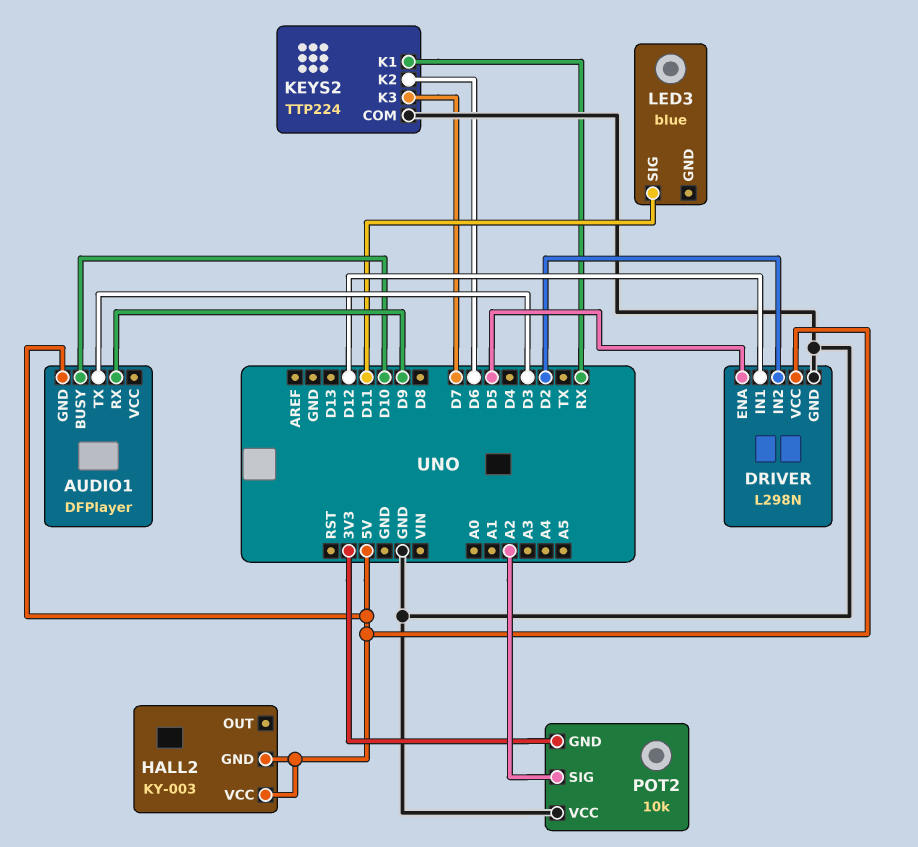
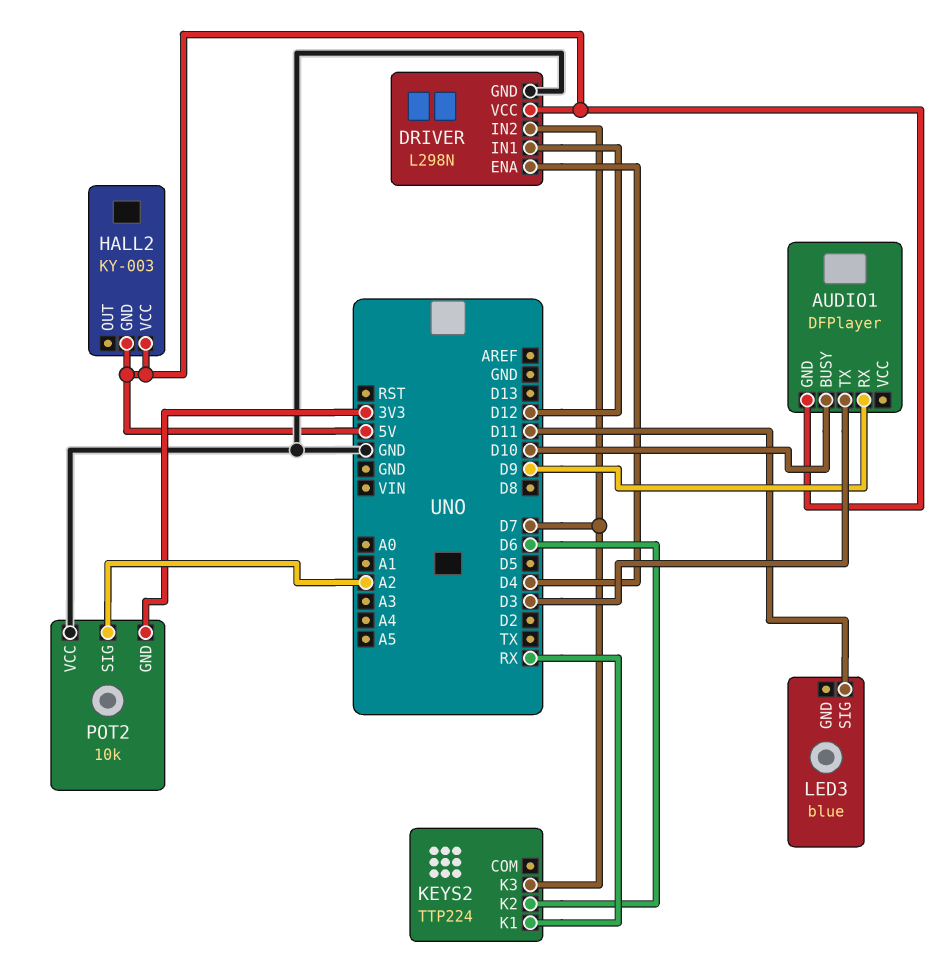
DRIVER pin ENA: D5 -> D4
DRIVER pin IN2: D2 -> D7
KEYS2 pin COM: GND -> none

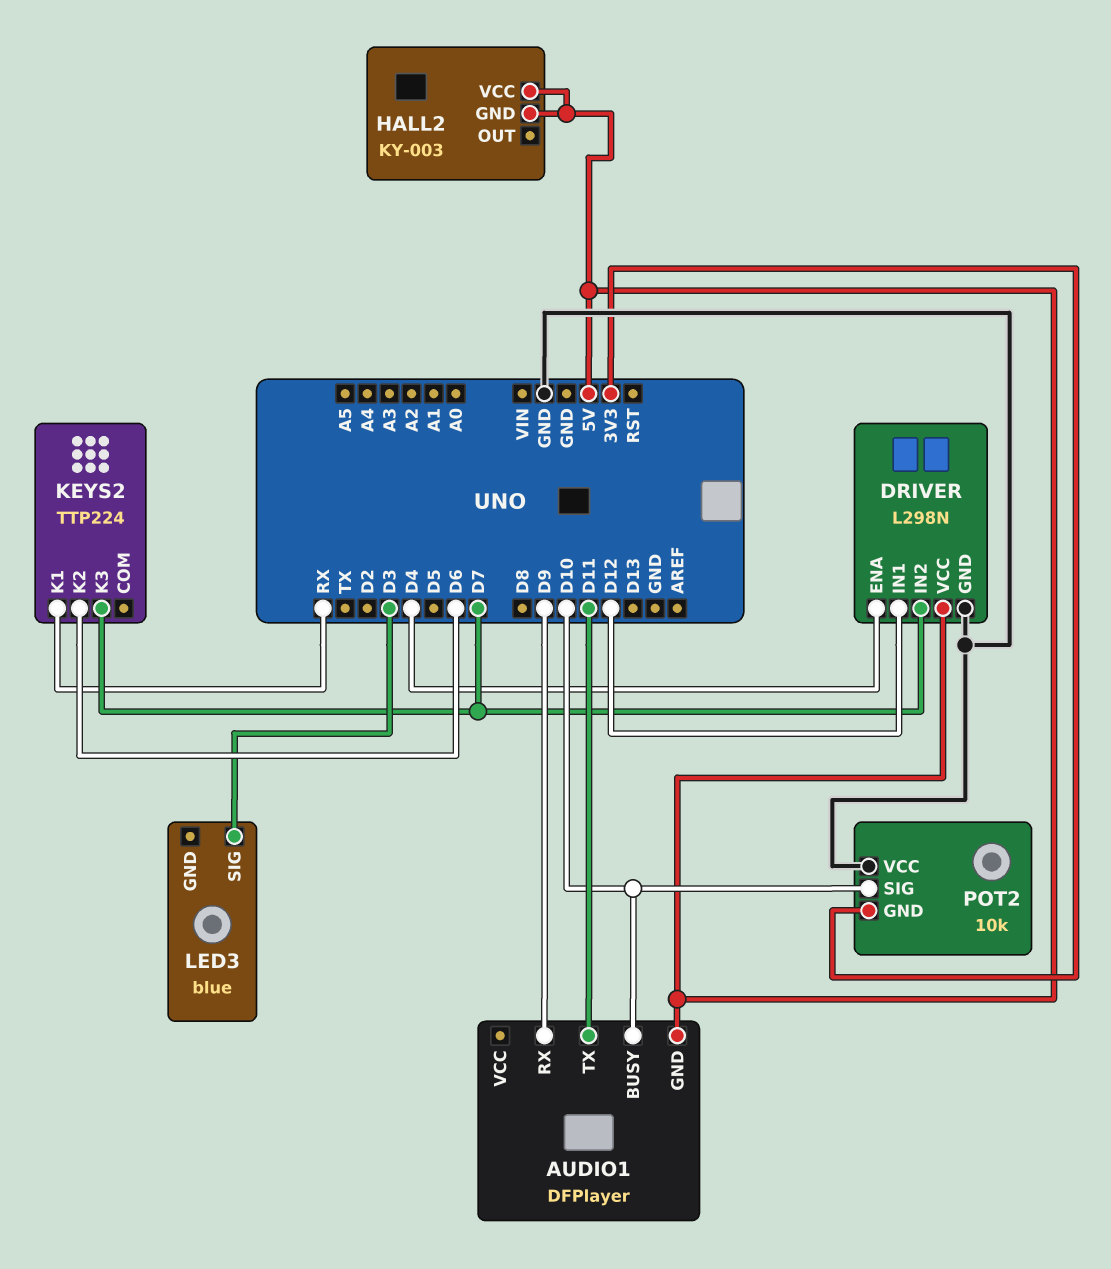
AUDIO1 pin TX: D3 -> D11
LED3 pin SIG: D11 -> D3
POT2 pin SIG: A2 -> D10

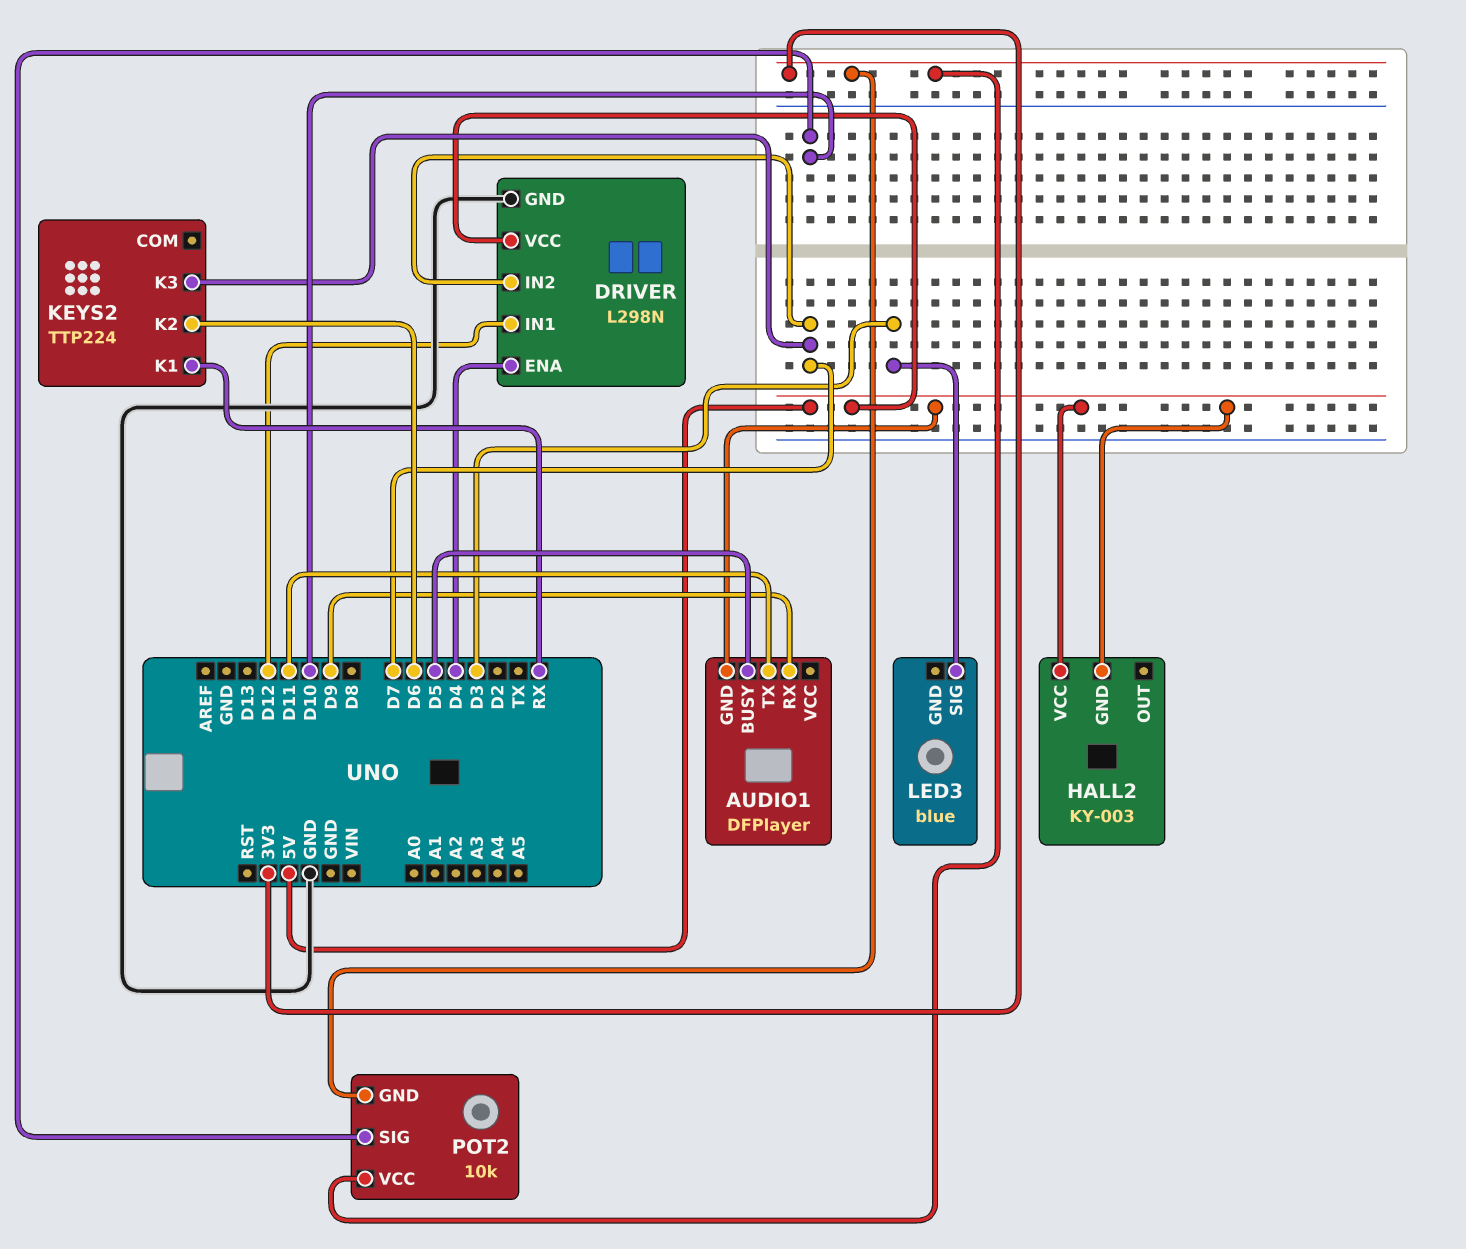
AUDIO1 pin BUSY: D10 -> D5
POT2 pin VCC: GND -> 3V3

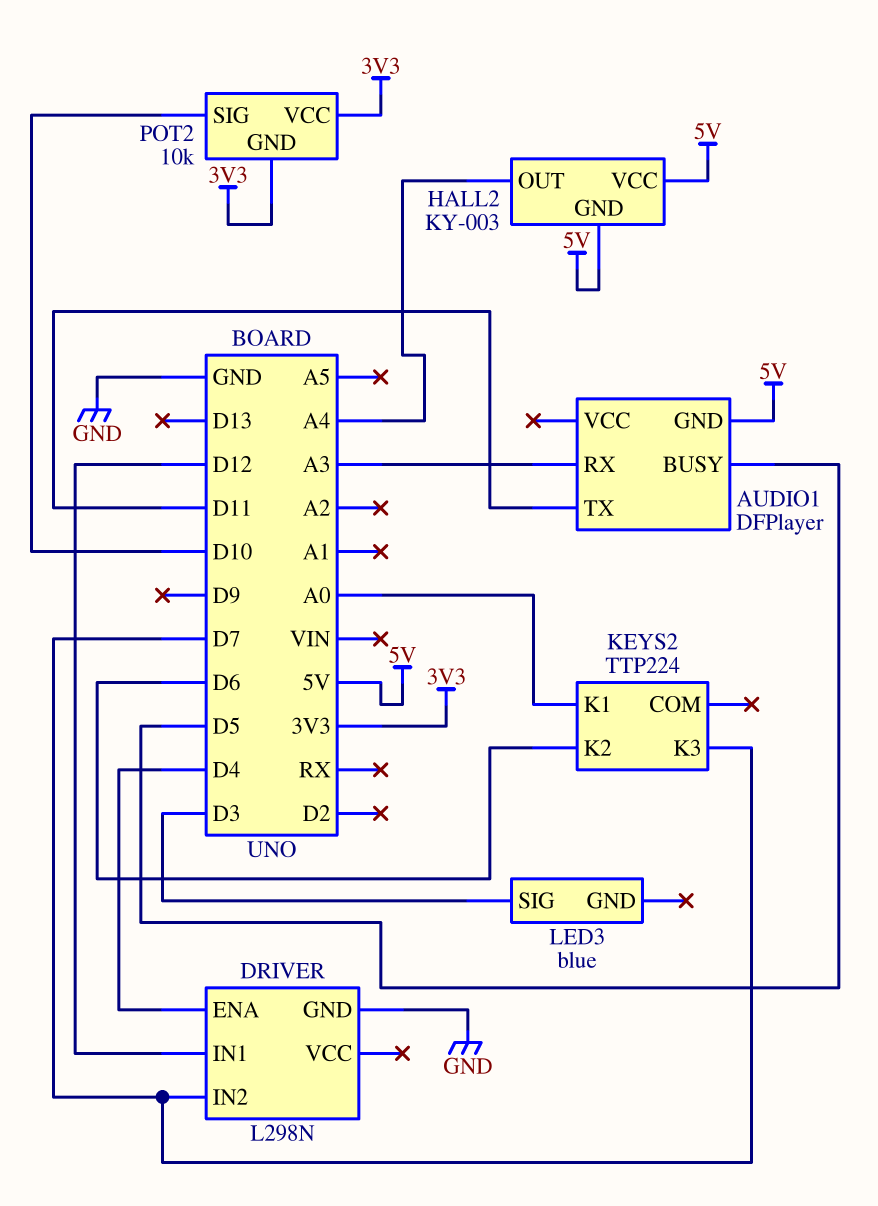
AUDIO1 pin RX: D9 -> A3
DRIVER pin VCC: 5V -> none
HALL2 pin OUT: none -> A4
KEYS2 pin K1: RX -> A0

